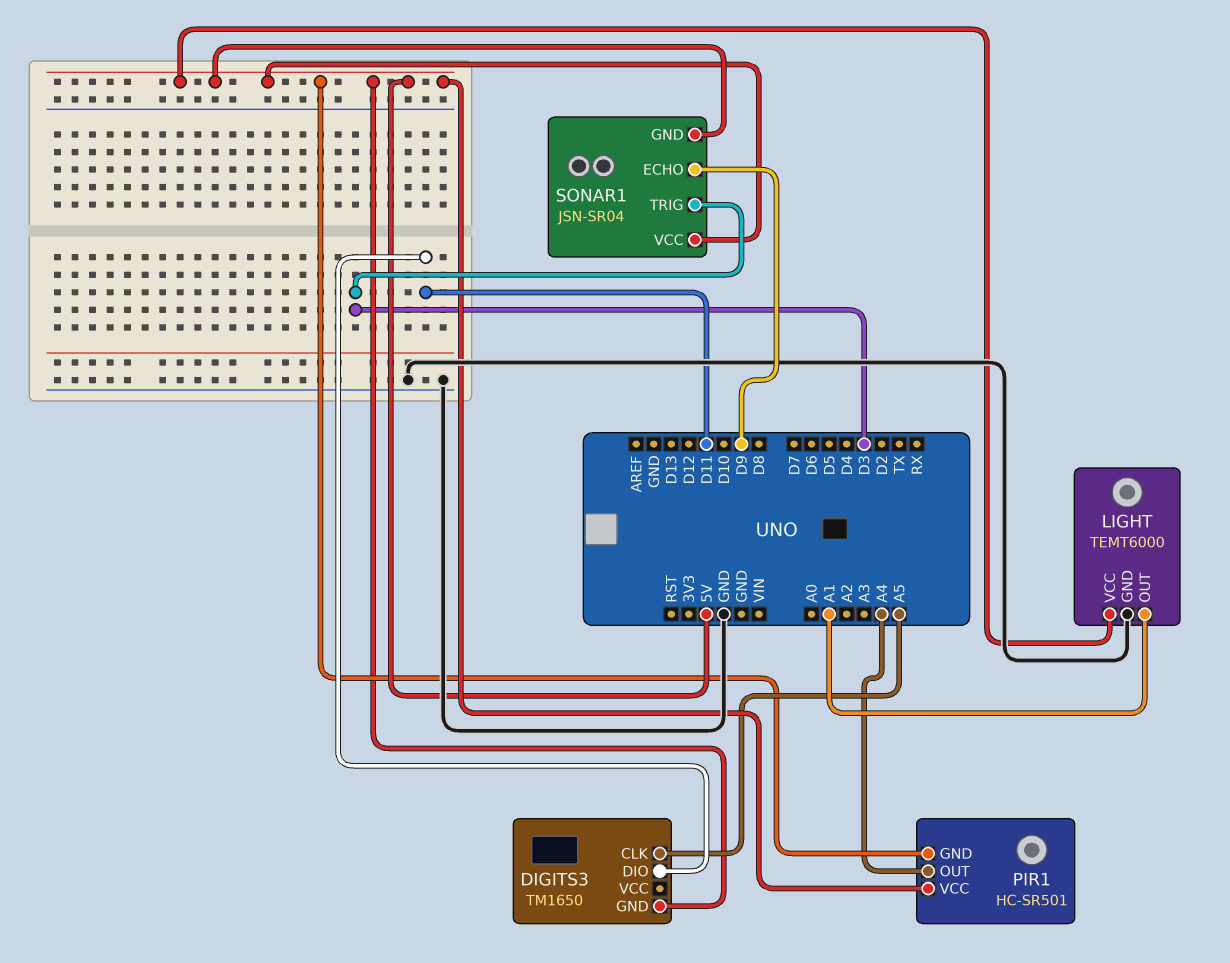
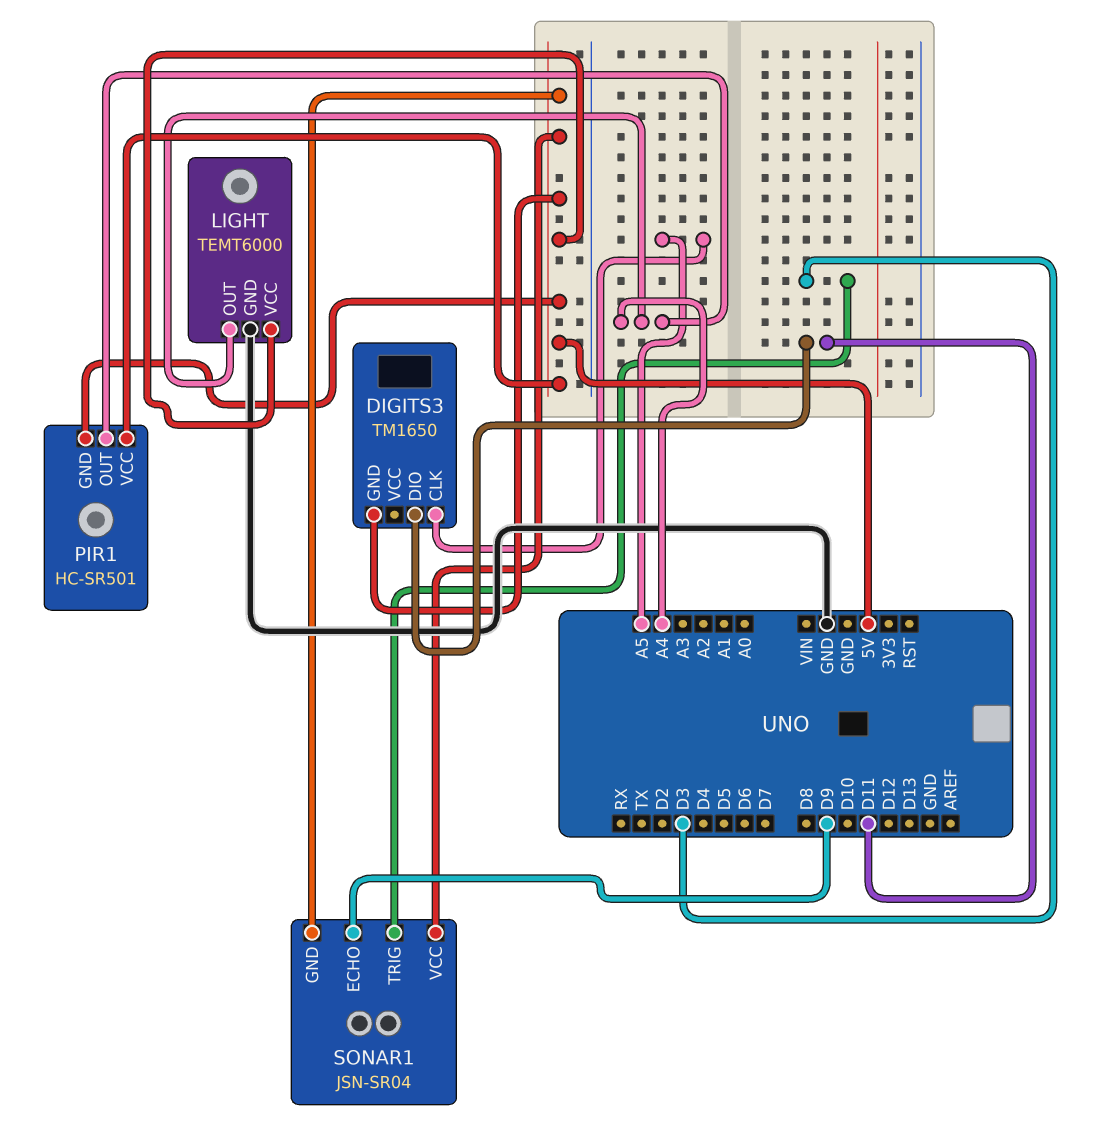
LIGHT pin OUT: A1 -> A4

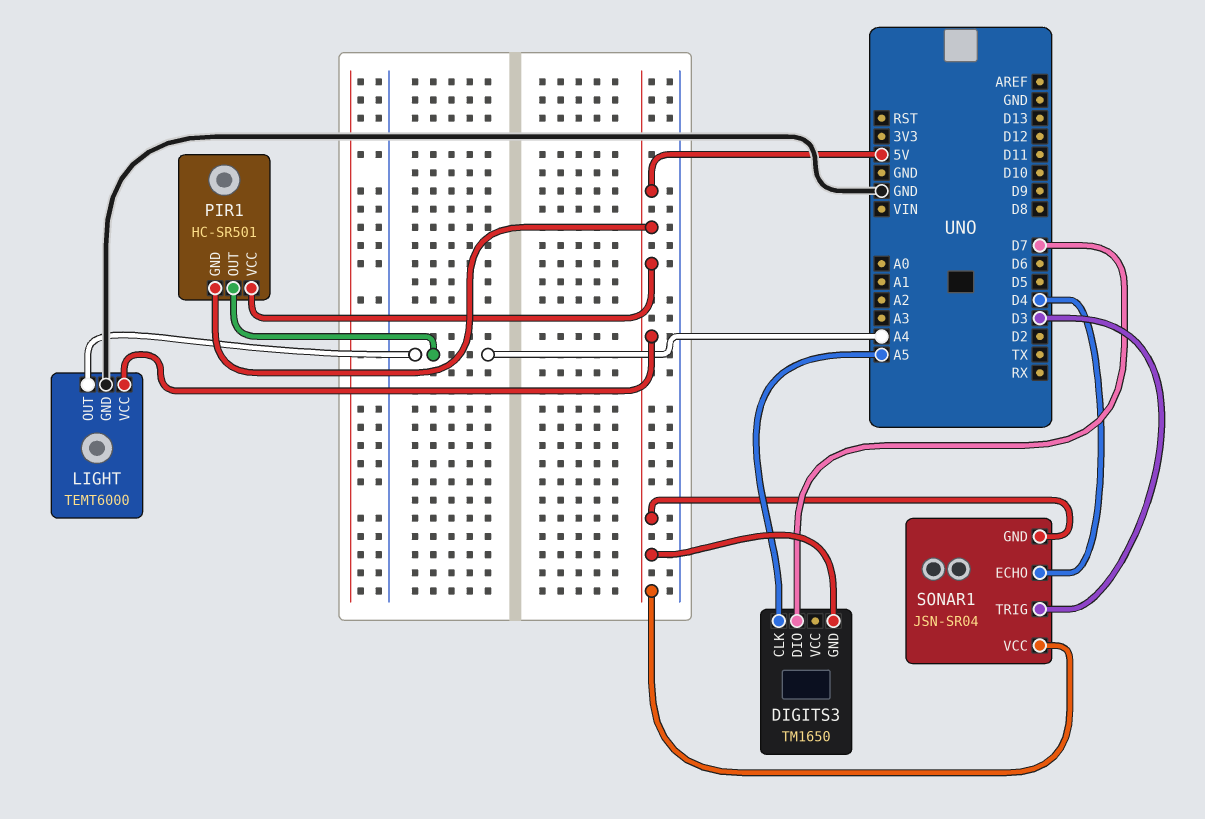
DIGITS3 pin DIO: D11 -> D7
SONAR1 pin ECHO: D9 -> D4

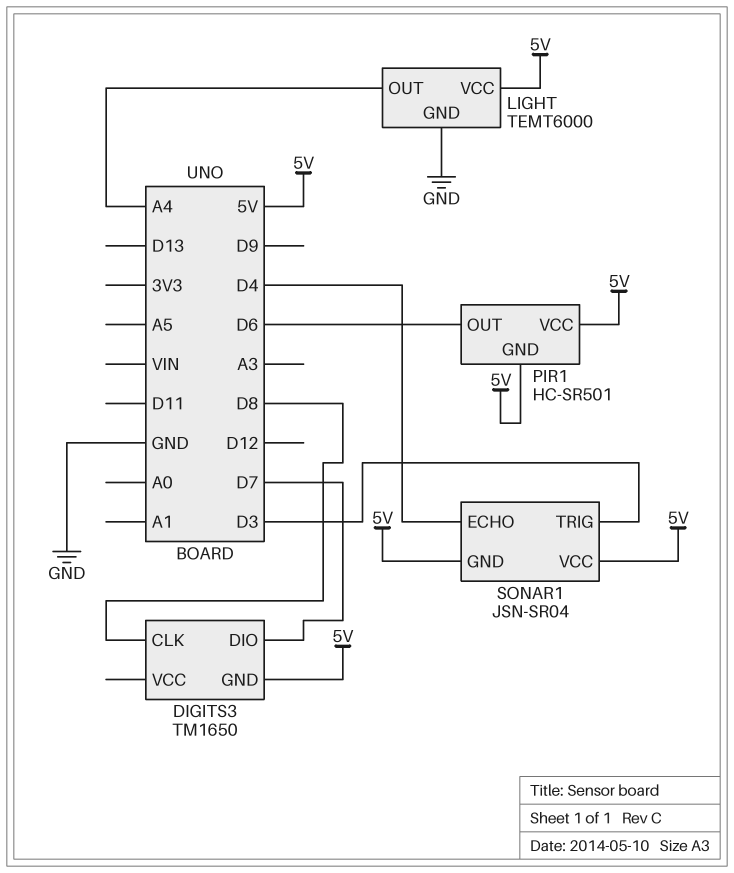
DIGITS3 pin CLK: A5 -> D8
PIR1 pin OUT: A4 -> D6

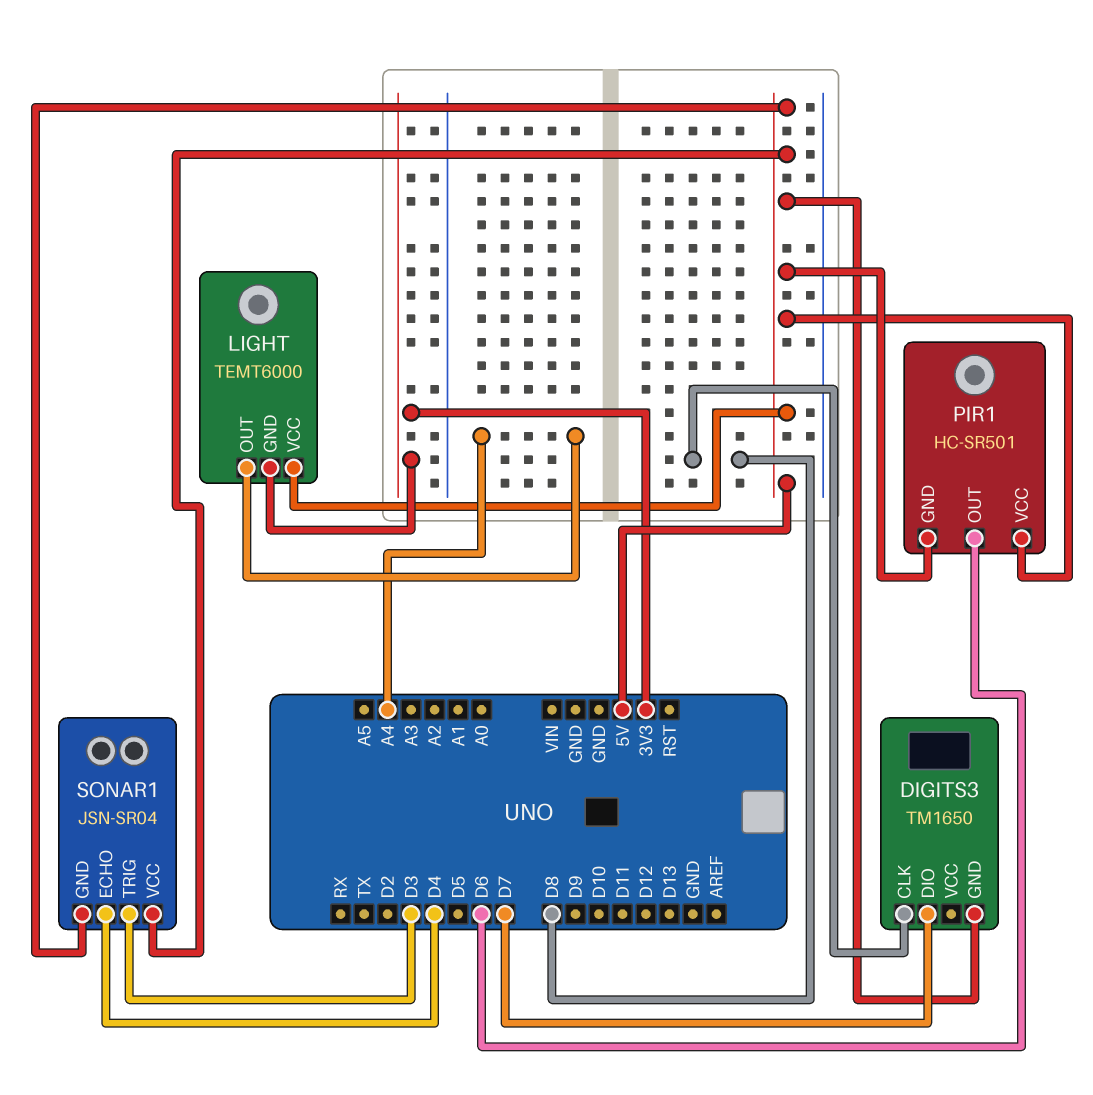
LIGHT pin GND: GND -> 3V3

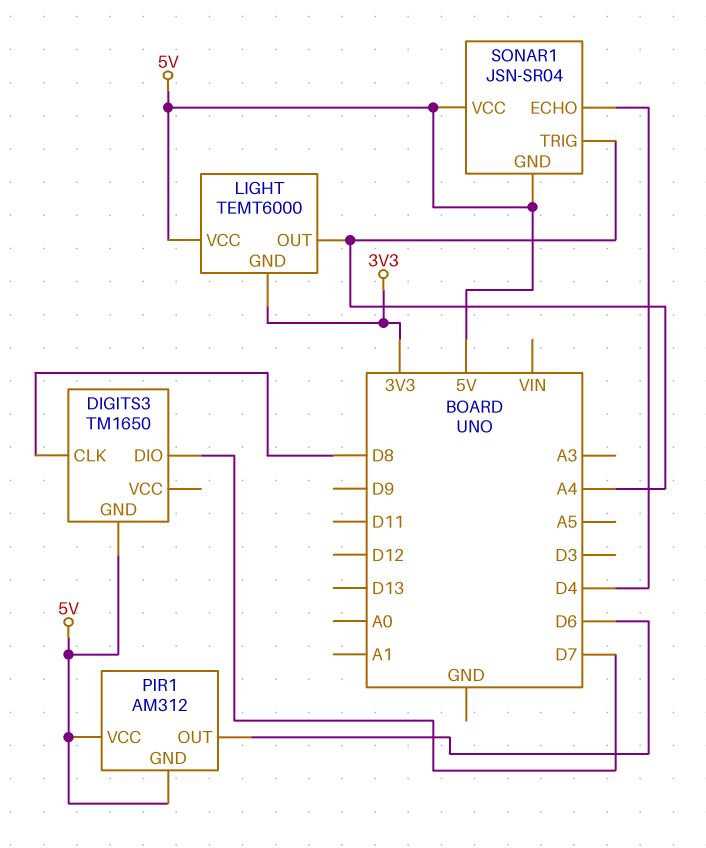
PIR1: HC-SR501 -> AM312
SONAR1 pin TRIG: D3 -> A4

